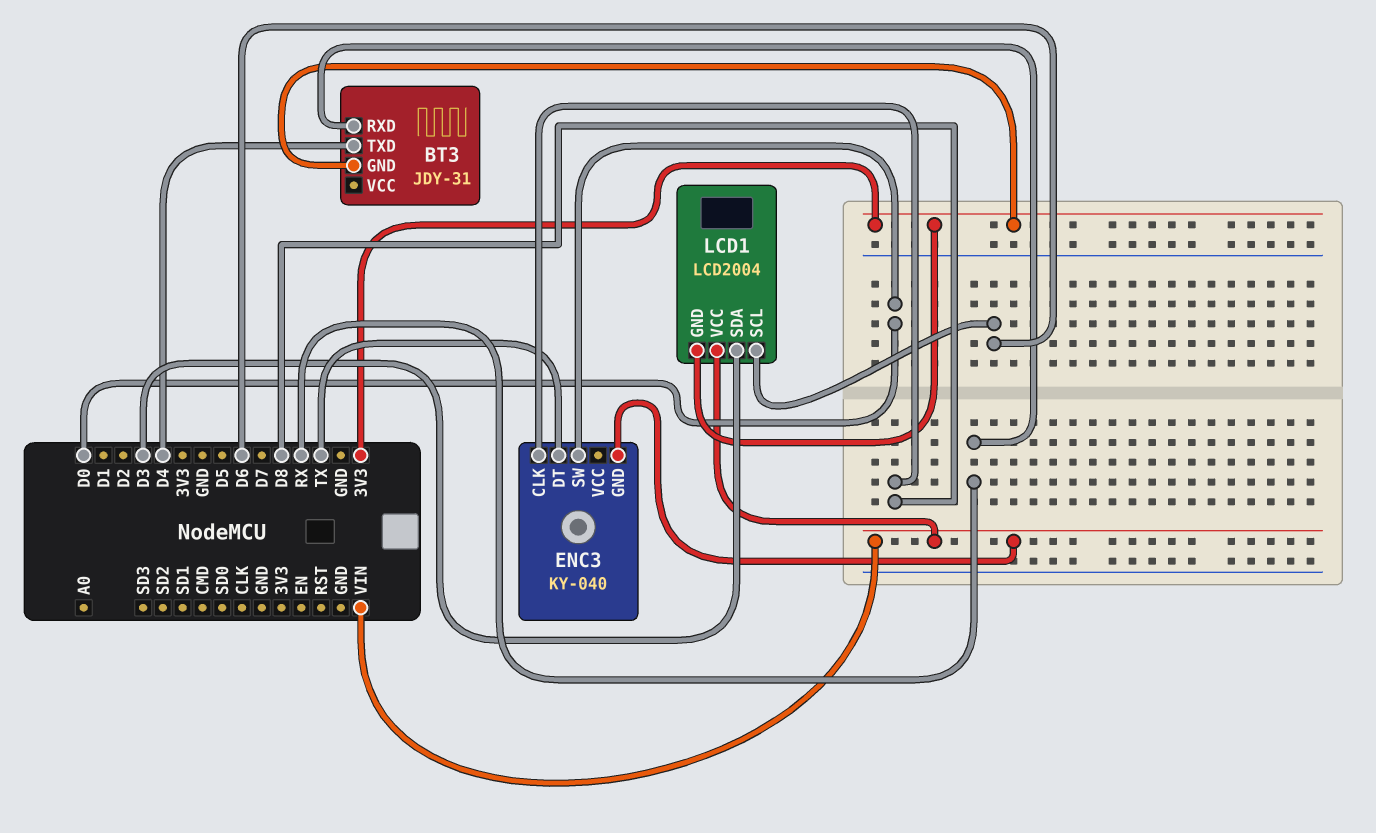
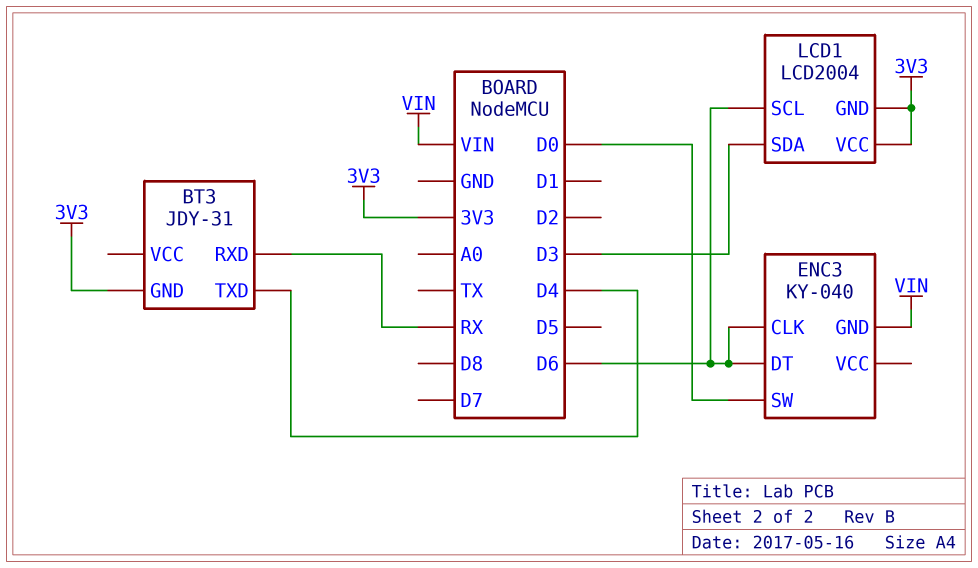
ENC3 pin CLK: D8 -> D6
ENC3 pin DT: TX -> D6
LCD1 pin VCC: VIN -> 3V3

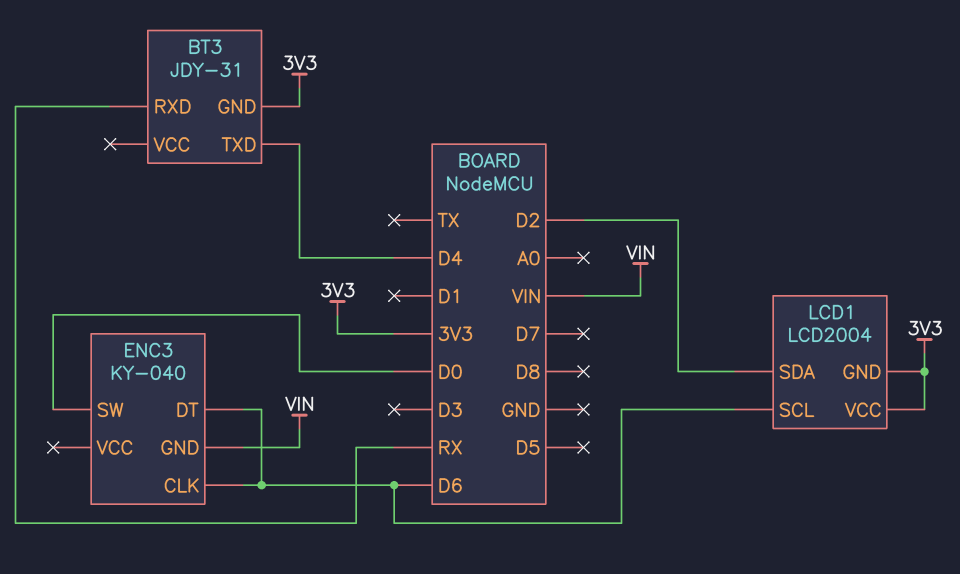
LCD1 pin SDA: D3 -> D2

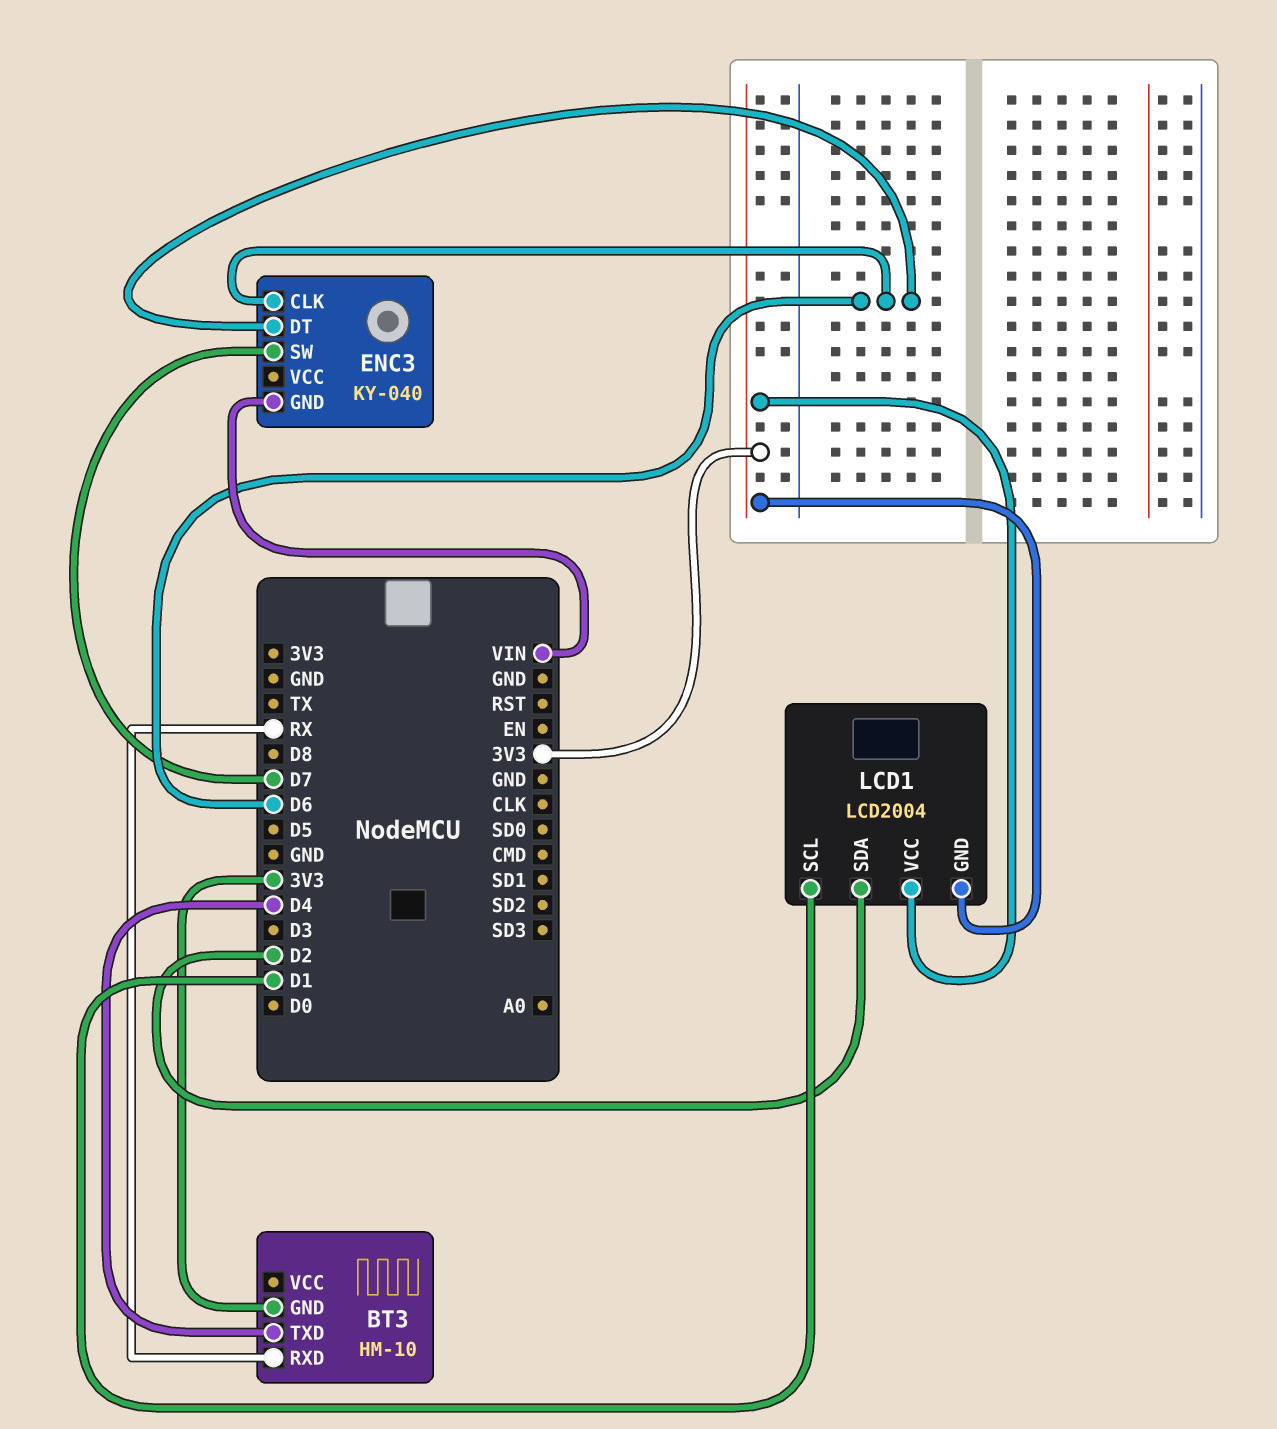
BT3: JDY-31 -> HM-10
ENC3 pin SW: D0 -> D7
LCD1 pin SCL: D6 -> D1

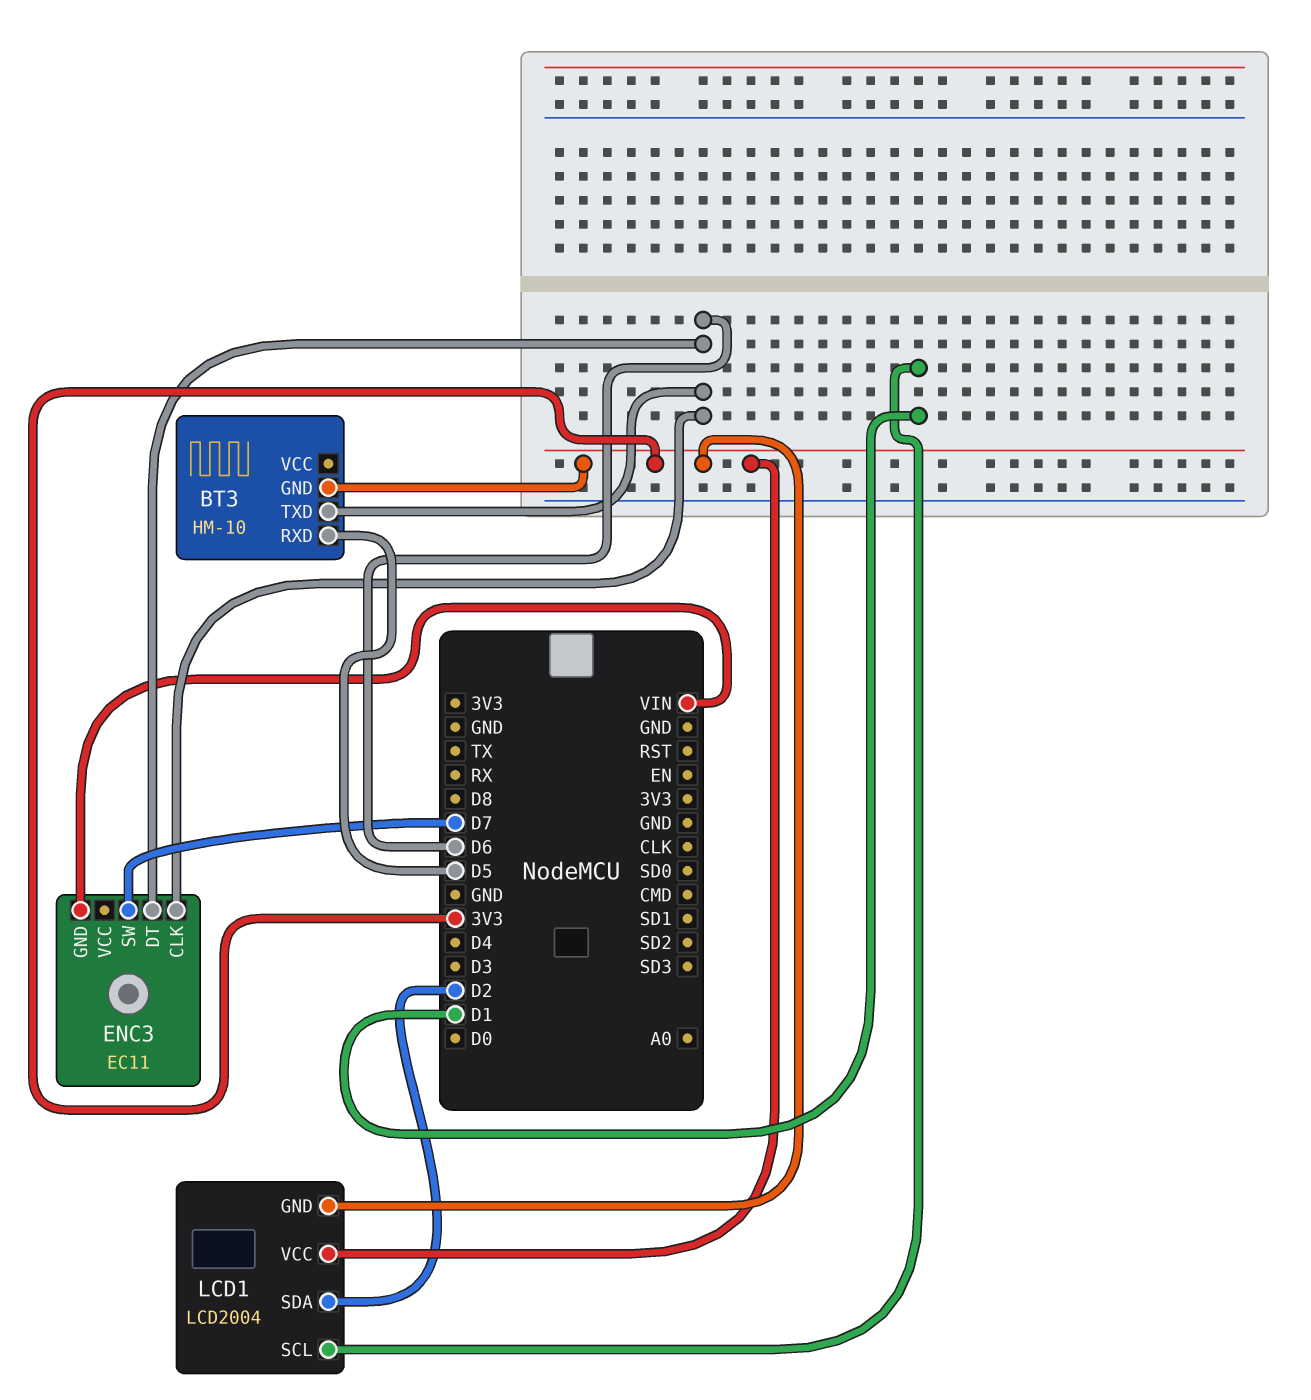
BT3 pin RXD: RX -> D5
BT3 pin TXD: D4 -> D6
ENC3: KY-040 -> EC11

